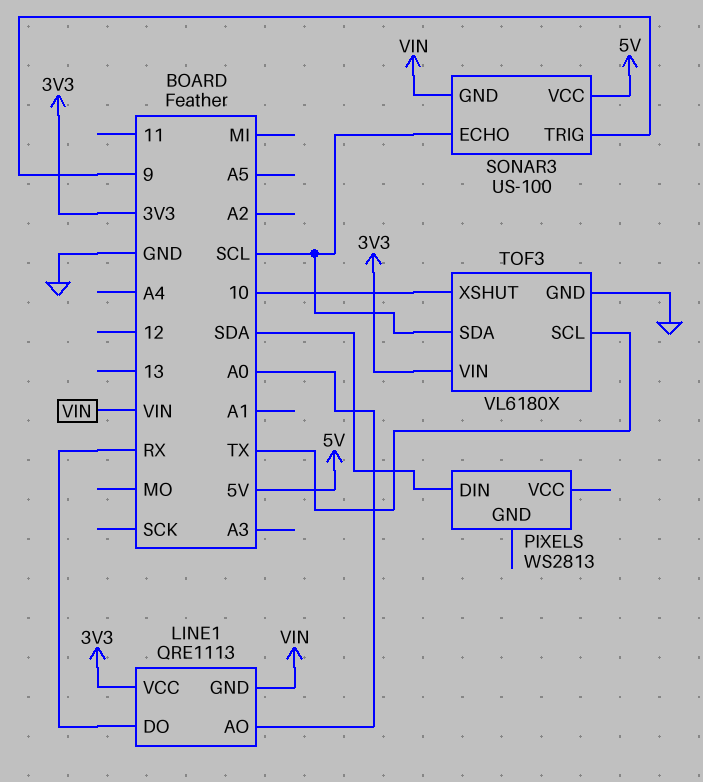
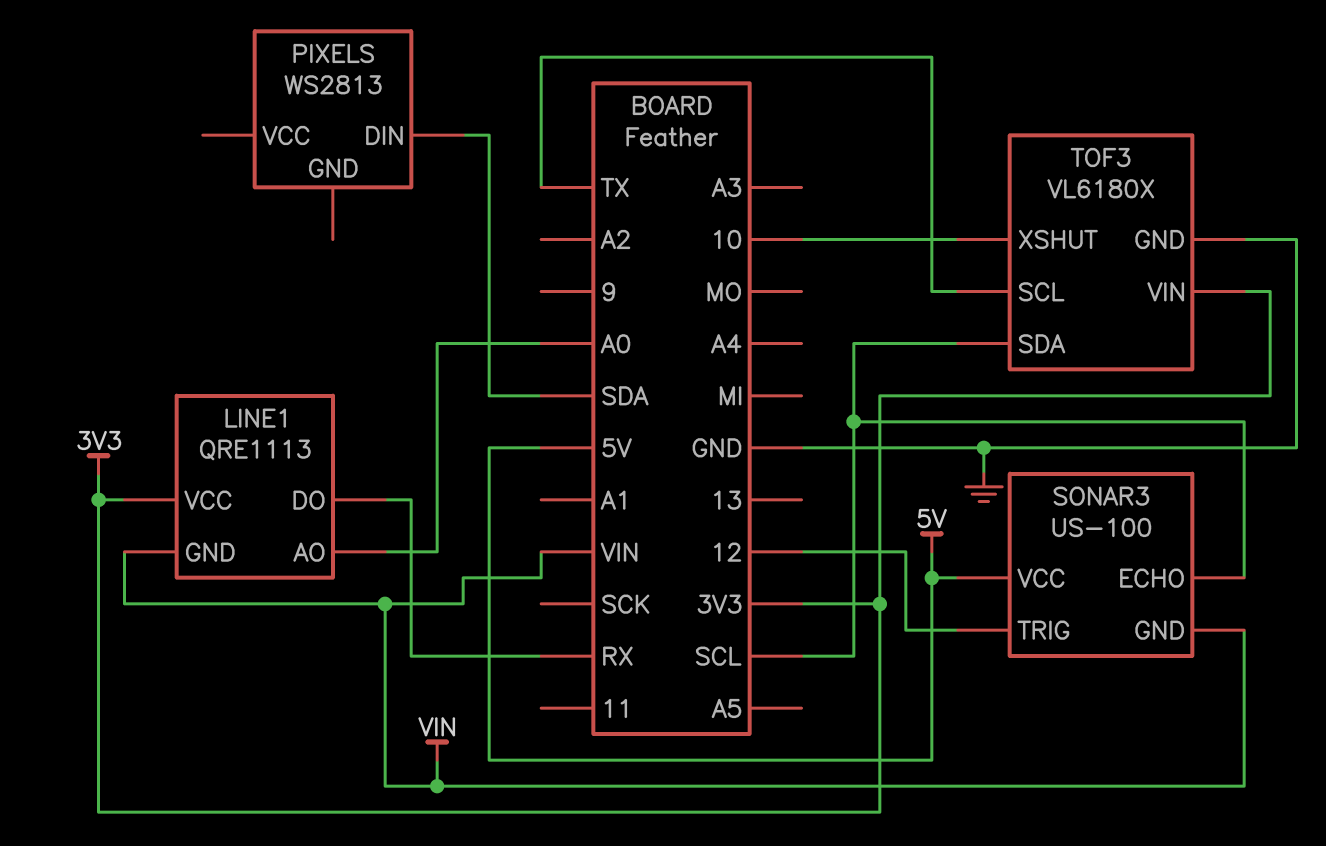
SONAR3 pin TRIG: 9 -> 12

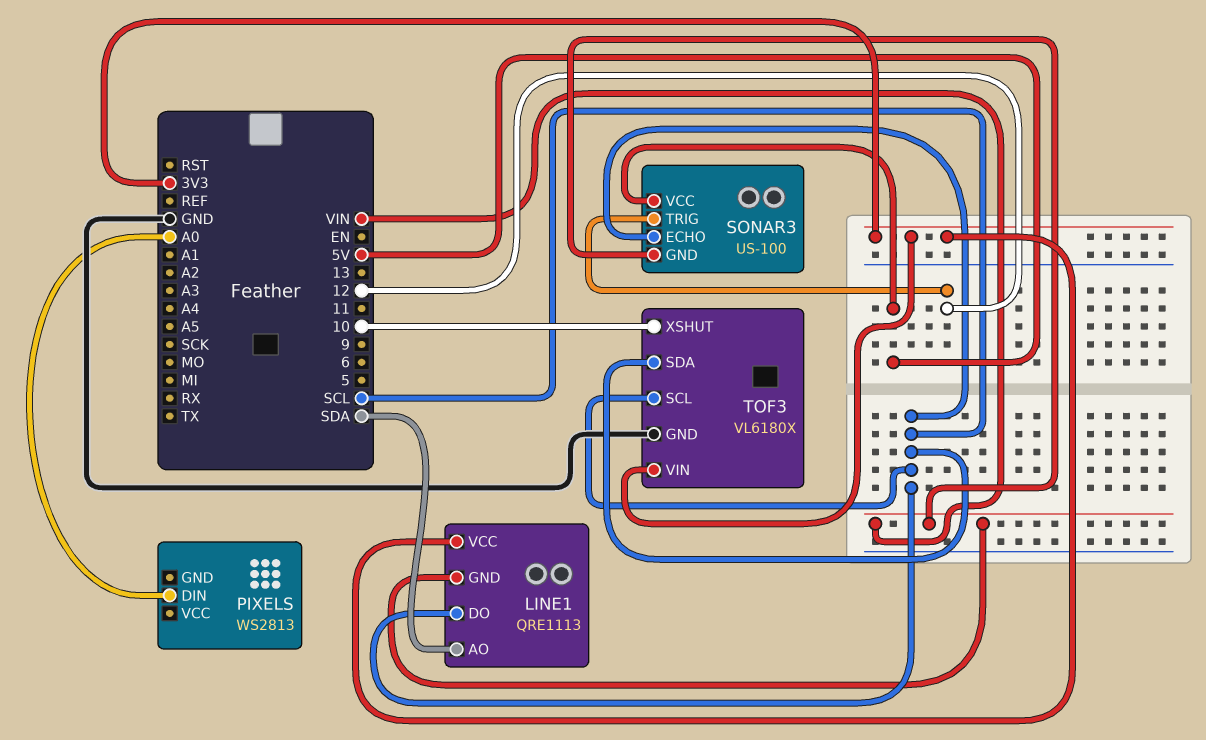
LINE1 pin AO: A0 -> SDA
LINE1 pin DO: RX -> SCL
PIXELS pin DIN: SDA -> A0
TOF3 pin SCL: TX -> SCL

